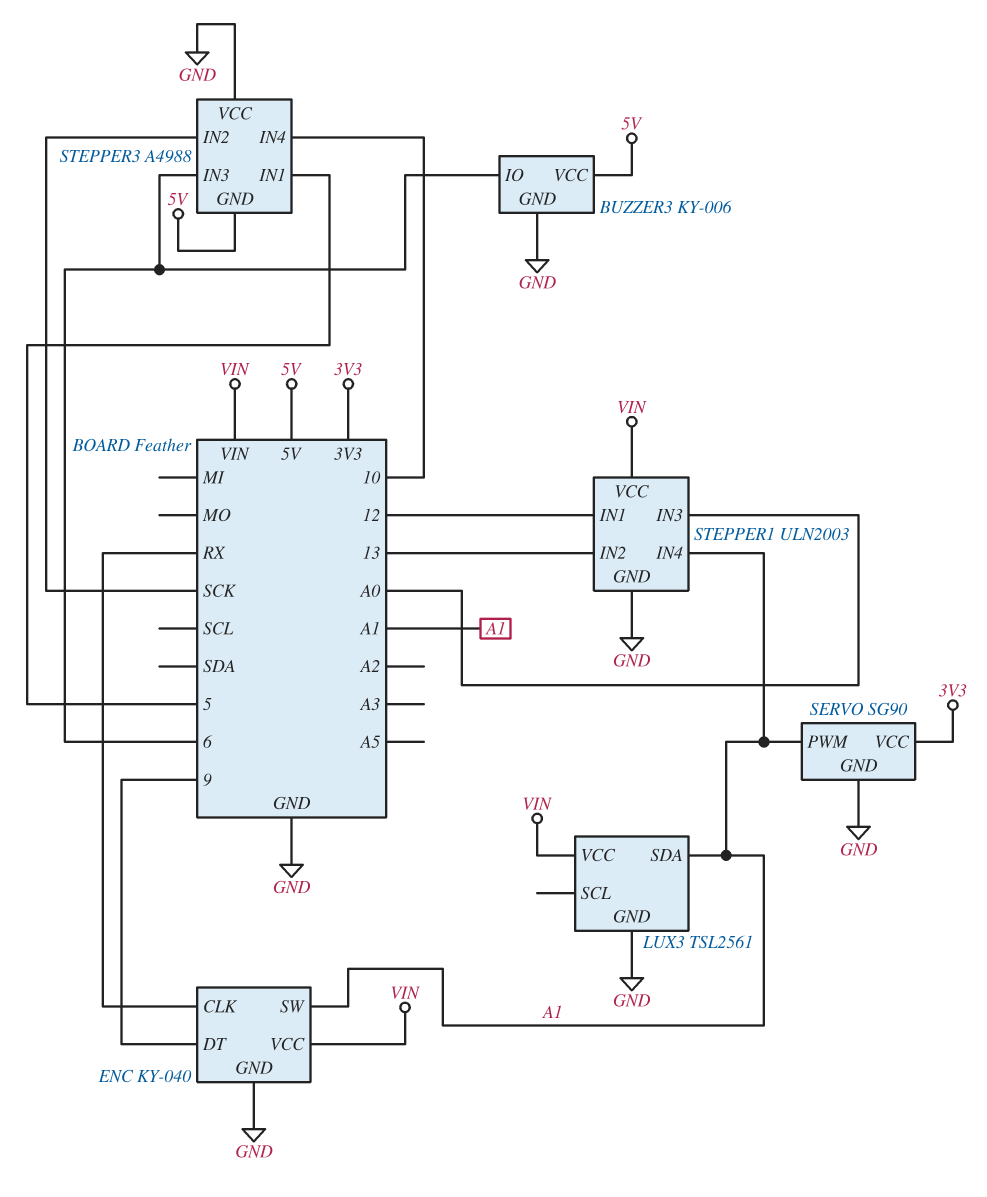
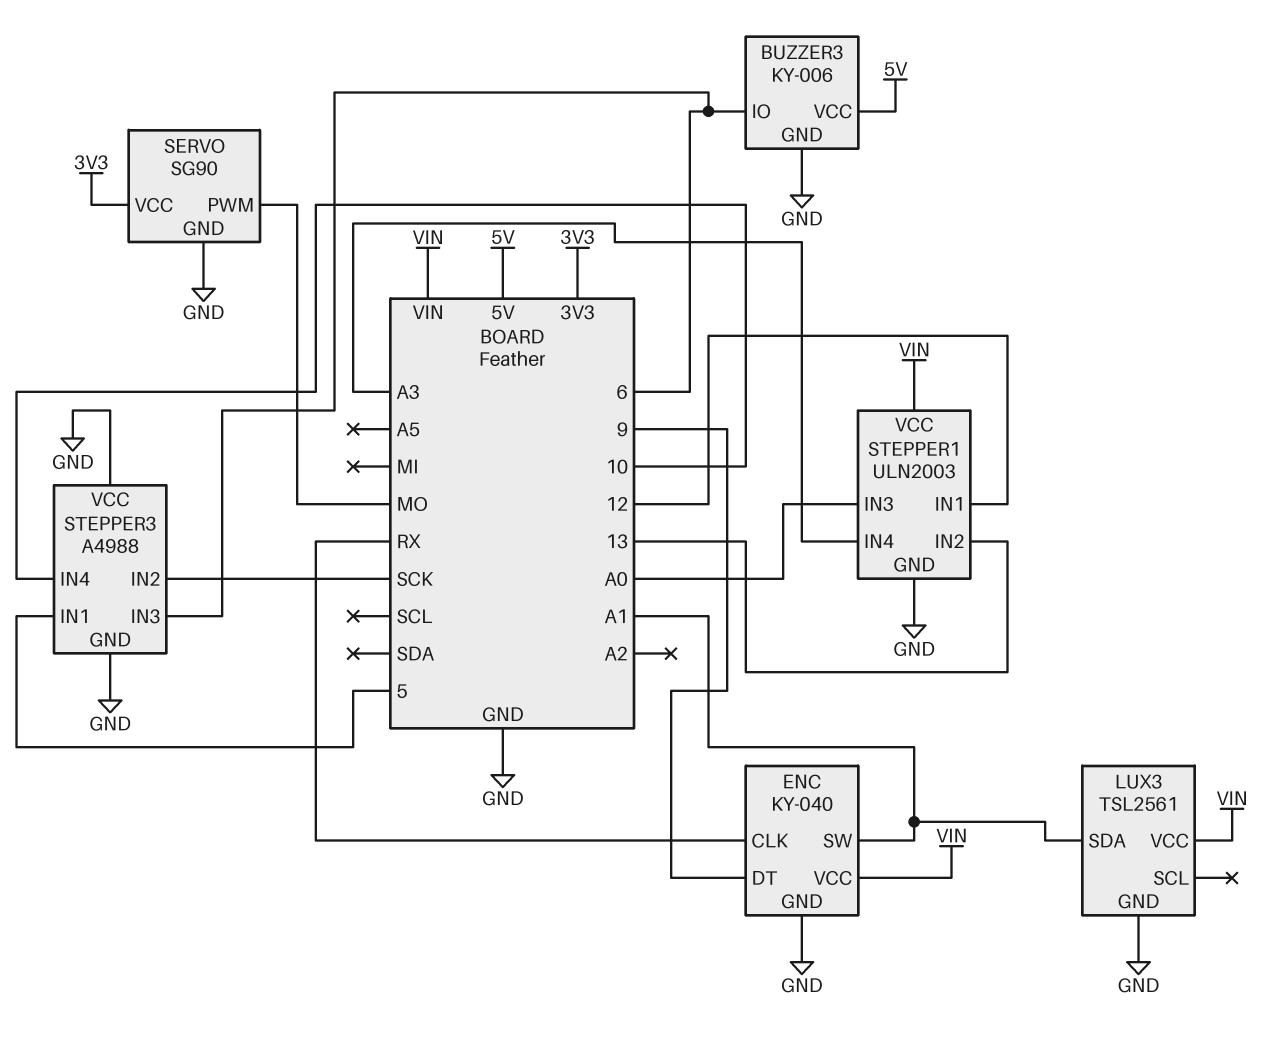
SERVO pin PWM: A1 -> MO
STEPPER1 pin IN4: A1 -> A3
STEPPER3 pin GND: 5V -> GND

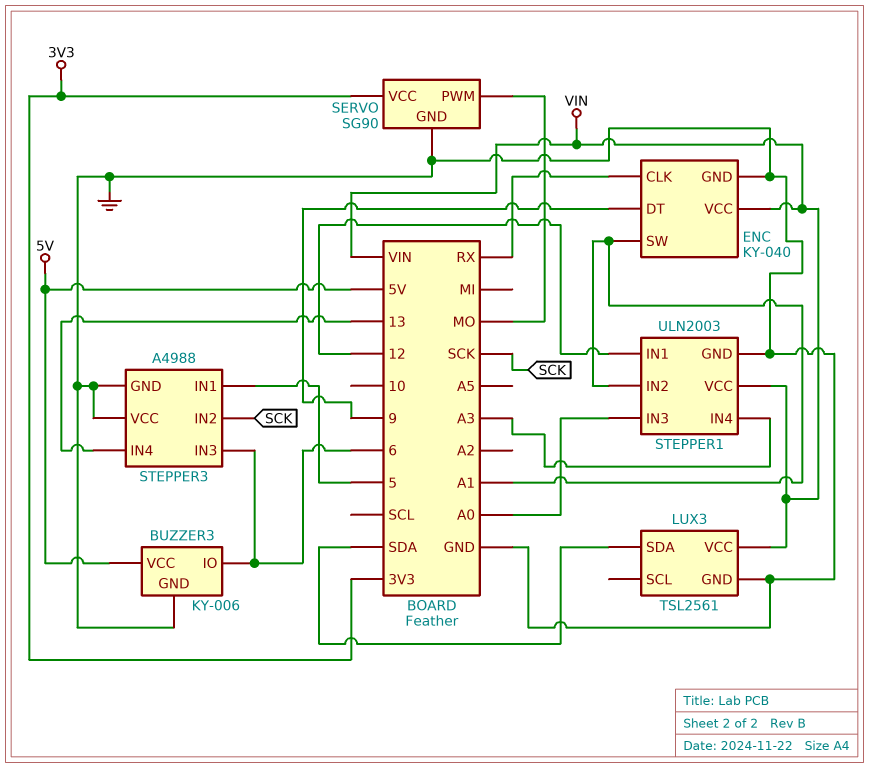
LUX3 pin SDA: A1 -> SDA
STEPPER1 pin IN2: 13 -> A1
STEPPER3 pin IN4: 10 -> 13

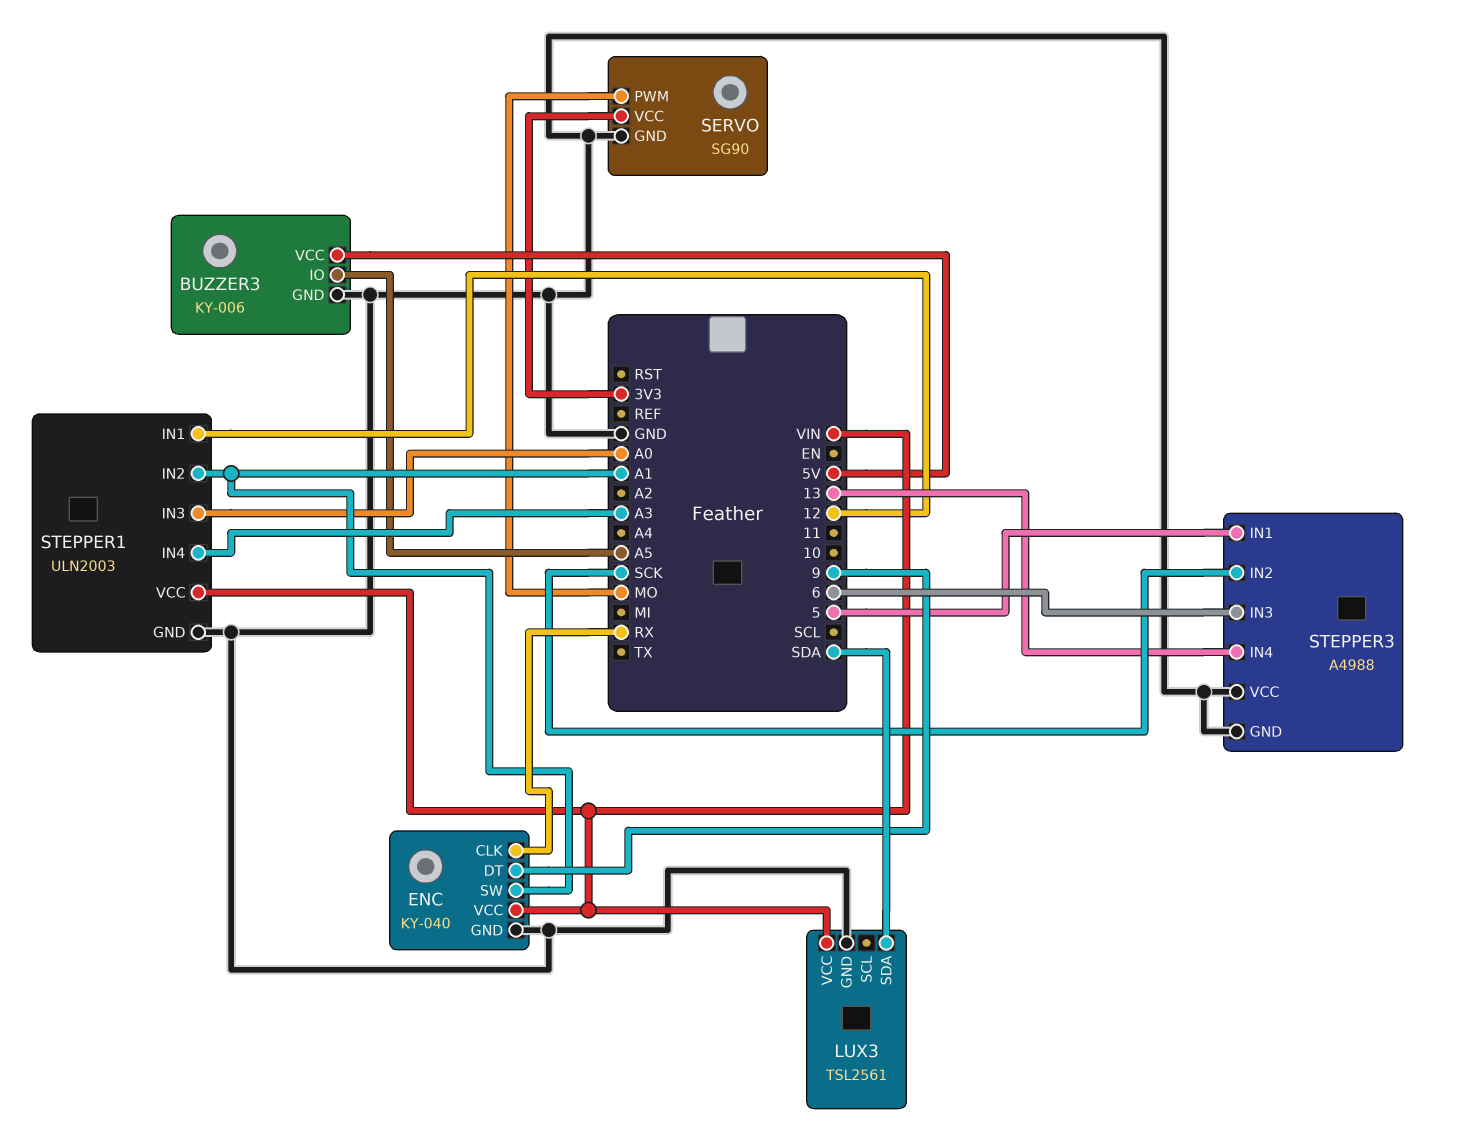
BUZZER3 pin IO: 6 -> A5

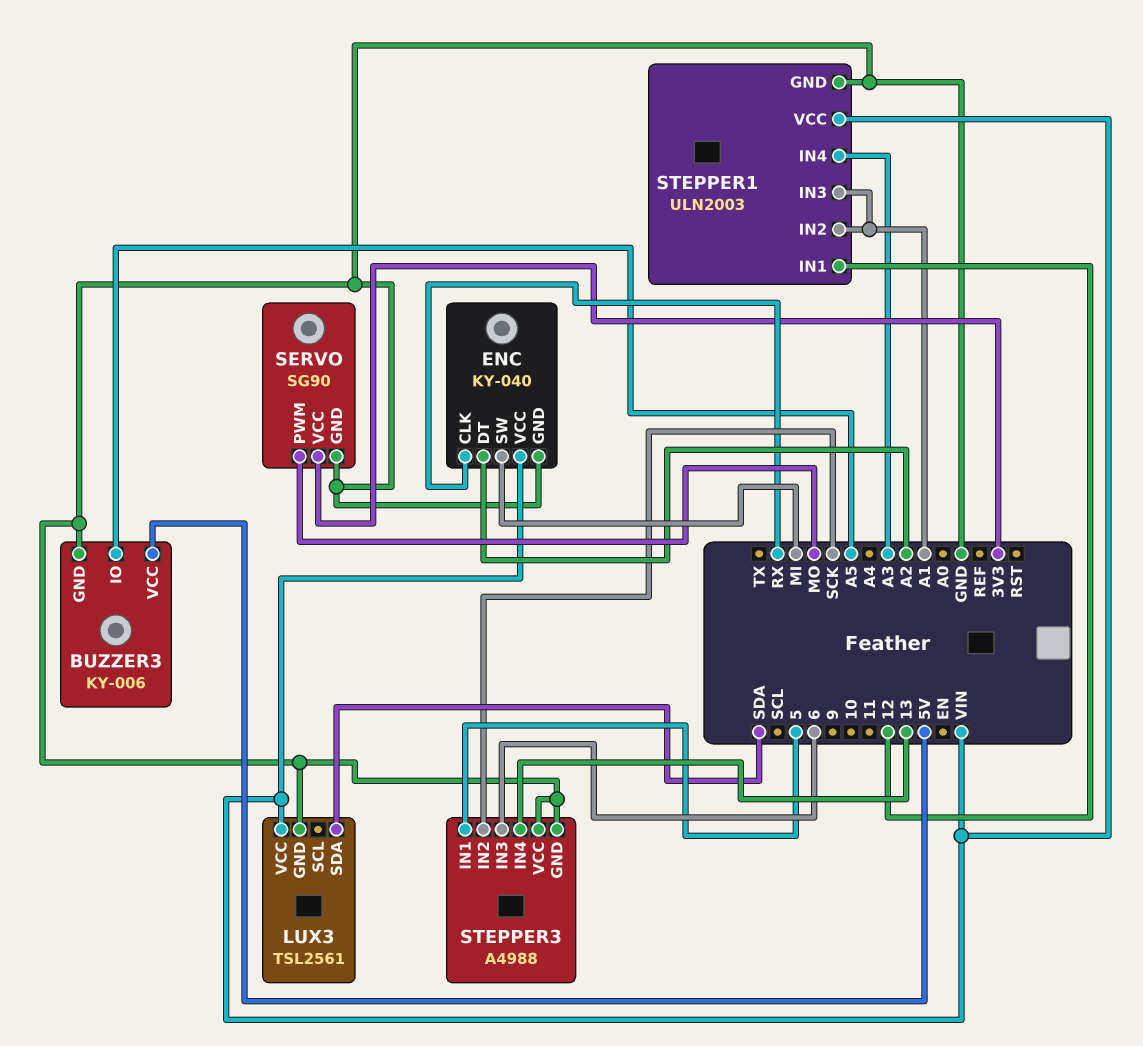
ENC pin DT: 9 -> A2
ENC pin SW: A1 -> MI
STEPPER1 pin IN3: A0 -> A1

